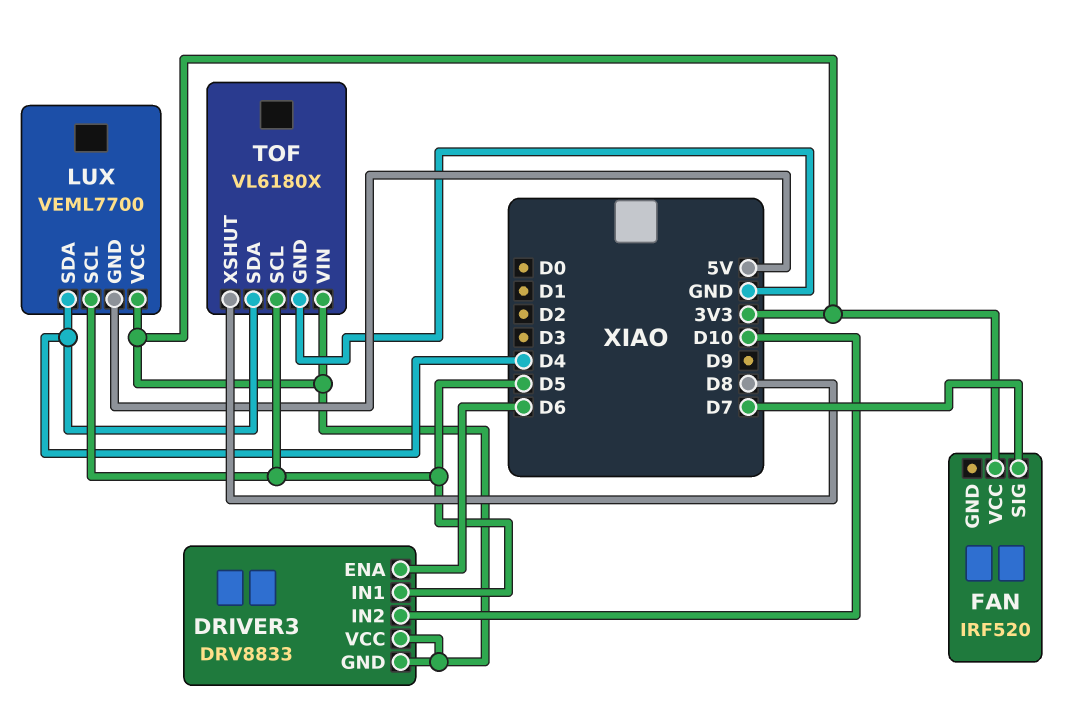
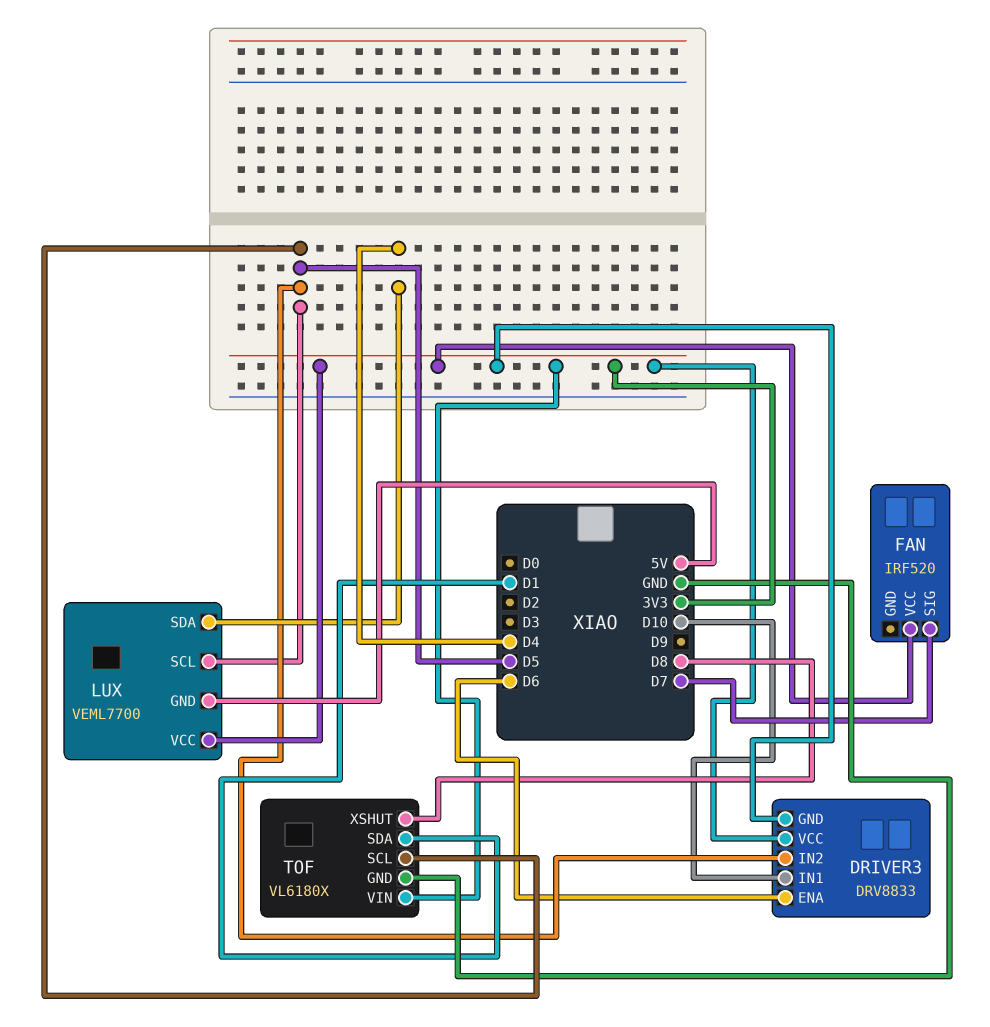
DRIVER3 pin IN1: D5 -> D10
DRIVER3 pin IN2: D10 -> D5
TOF pin SDA: D4 -> D1

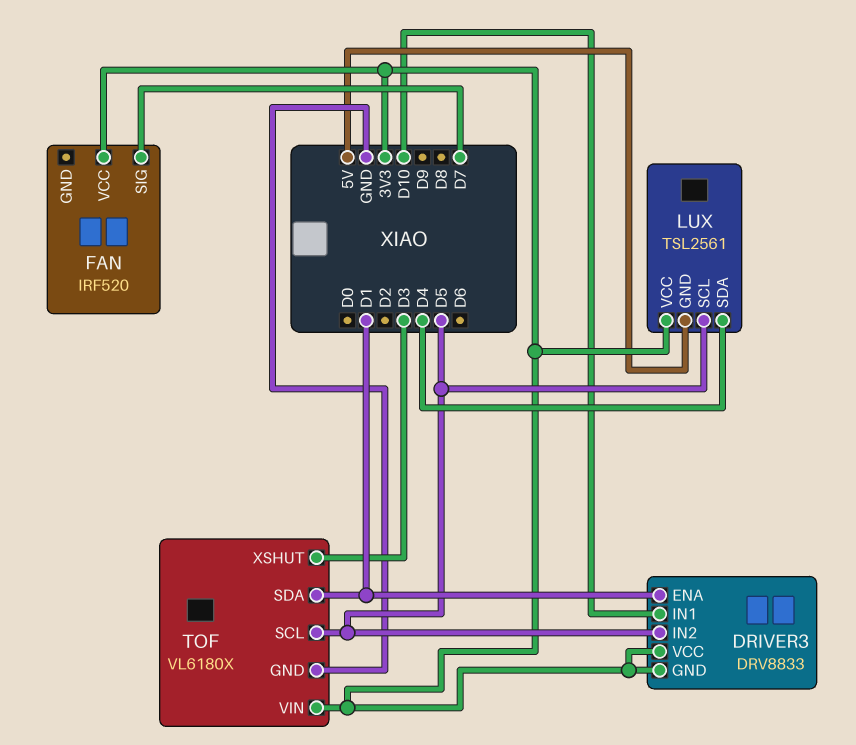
DRIVER3 pin ENA: D6 -> D1
LUX: VEML7700 -> TSL2561
TOF pin XSHUT: D8 -> D3

